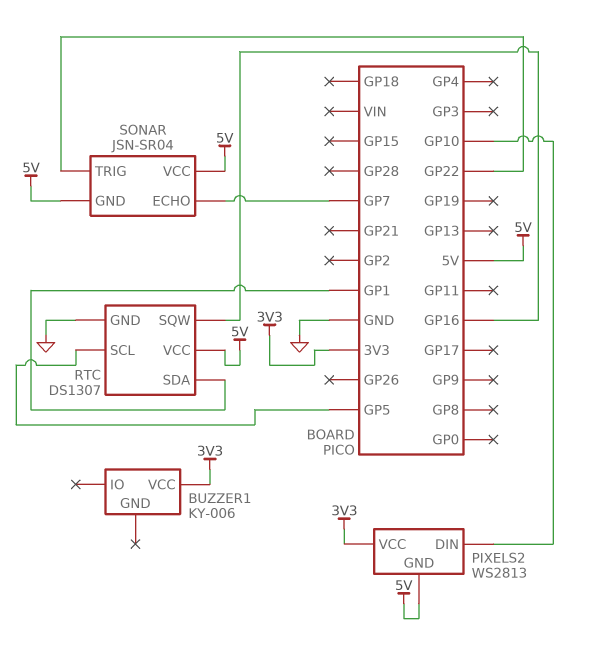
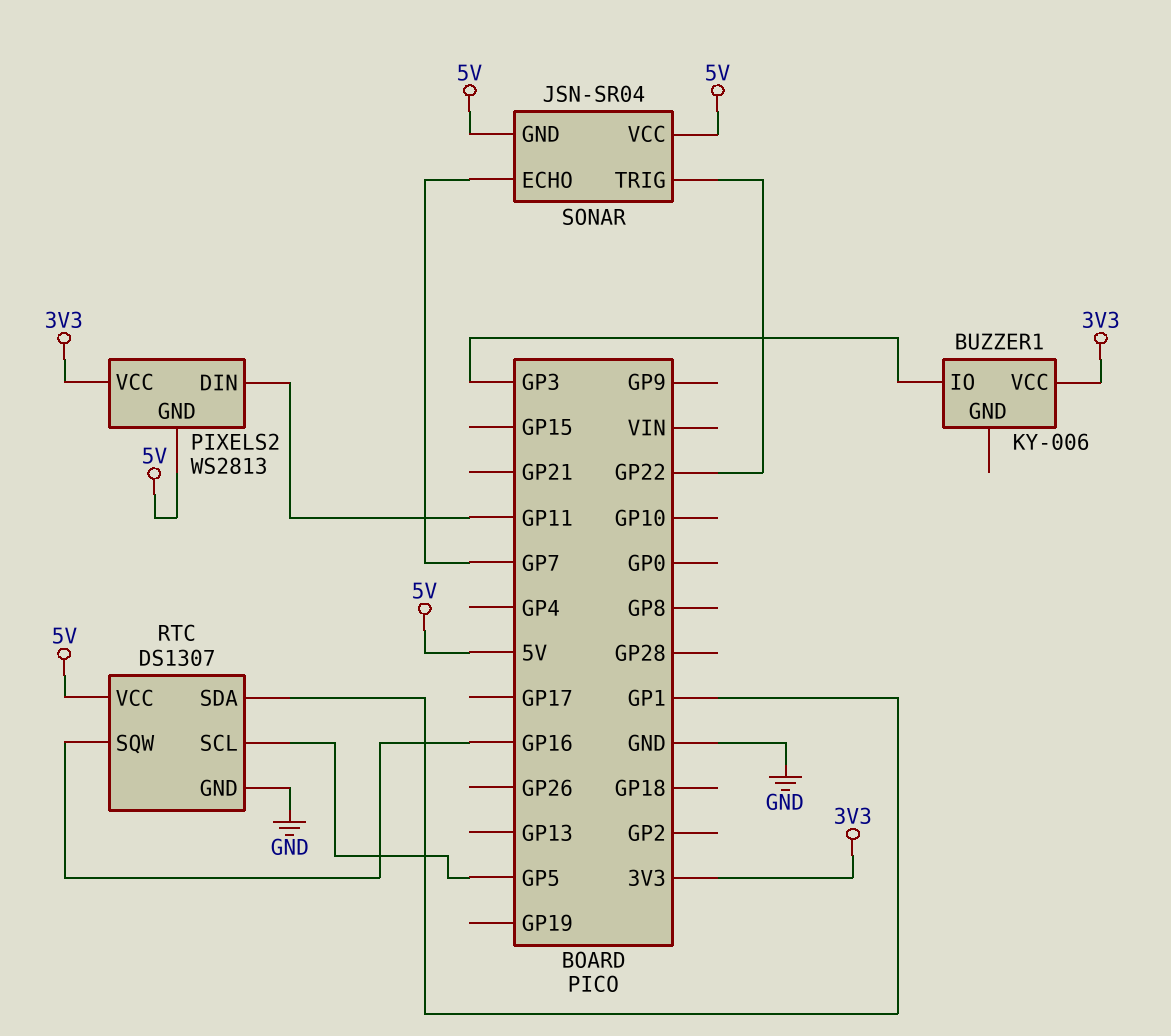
BUZZER1 pin IO: none -> GP3
PIXELS2 pin DIN: GP10 -> GP11

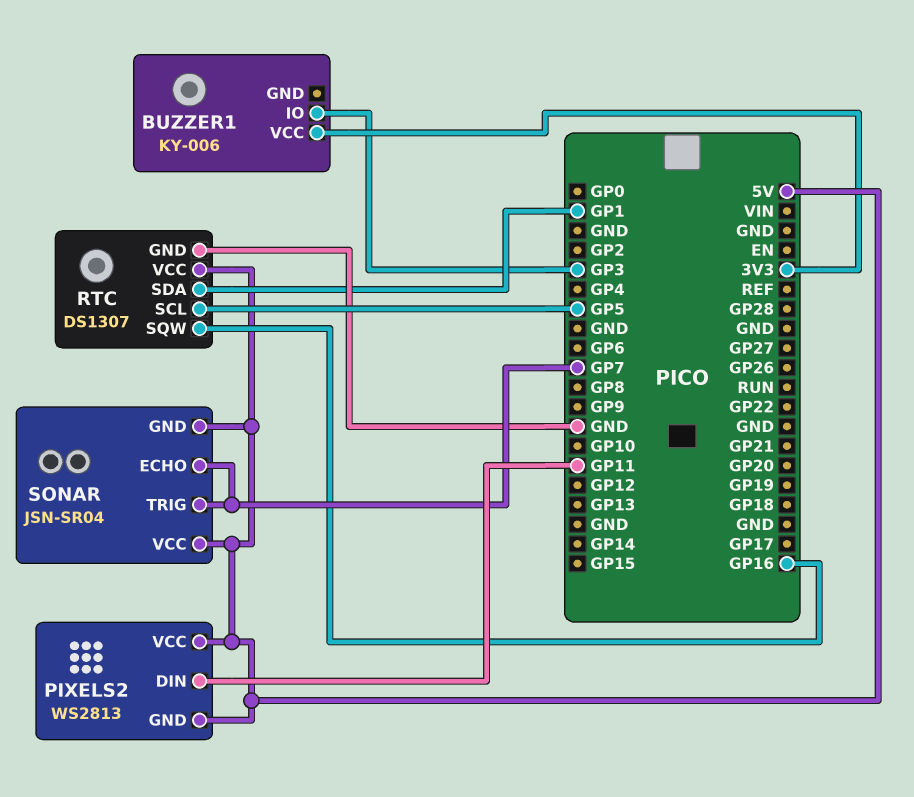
PIXELS2 pin VCC: 3V3 -> 5V
SONAR pin TRIG: GP22 -> GP7

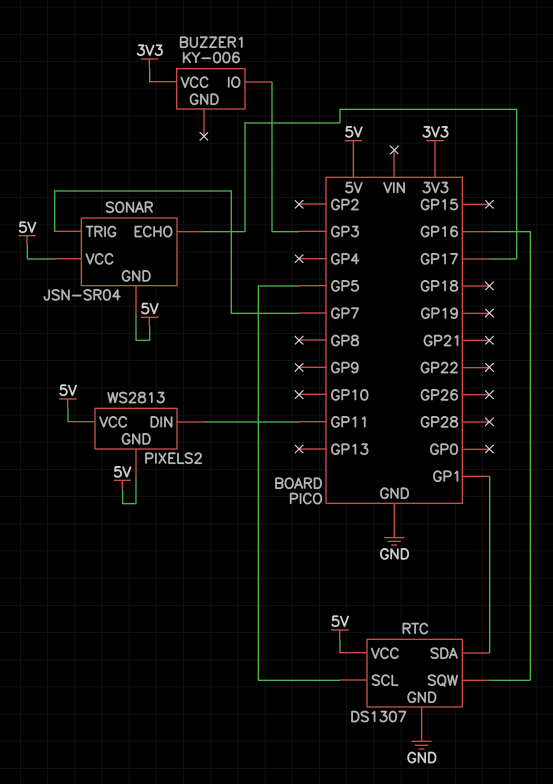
SONAR pin ECHO: GP7 -> GP17

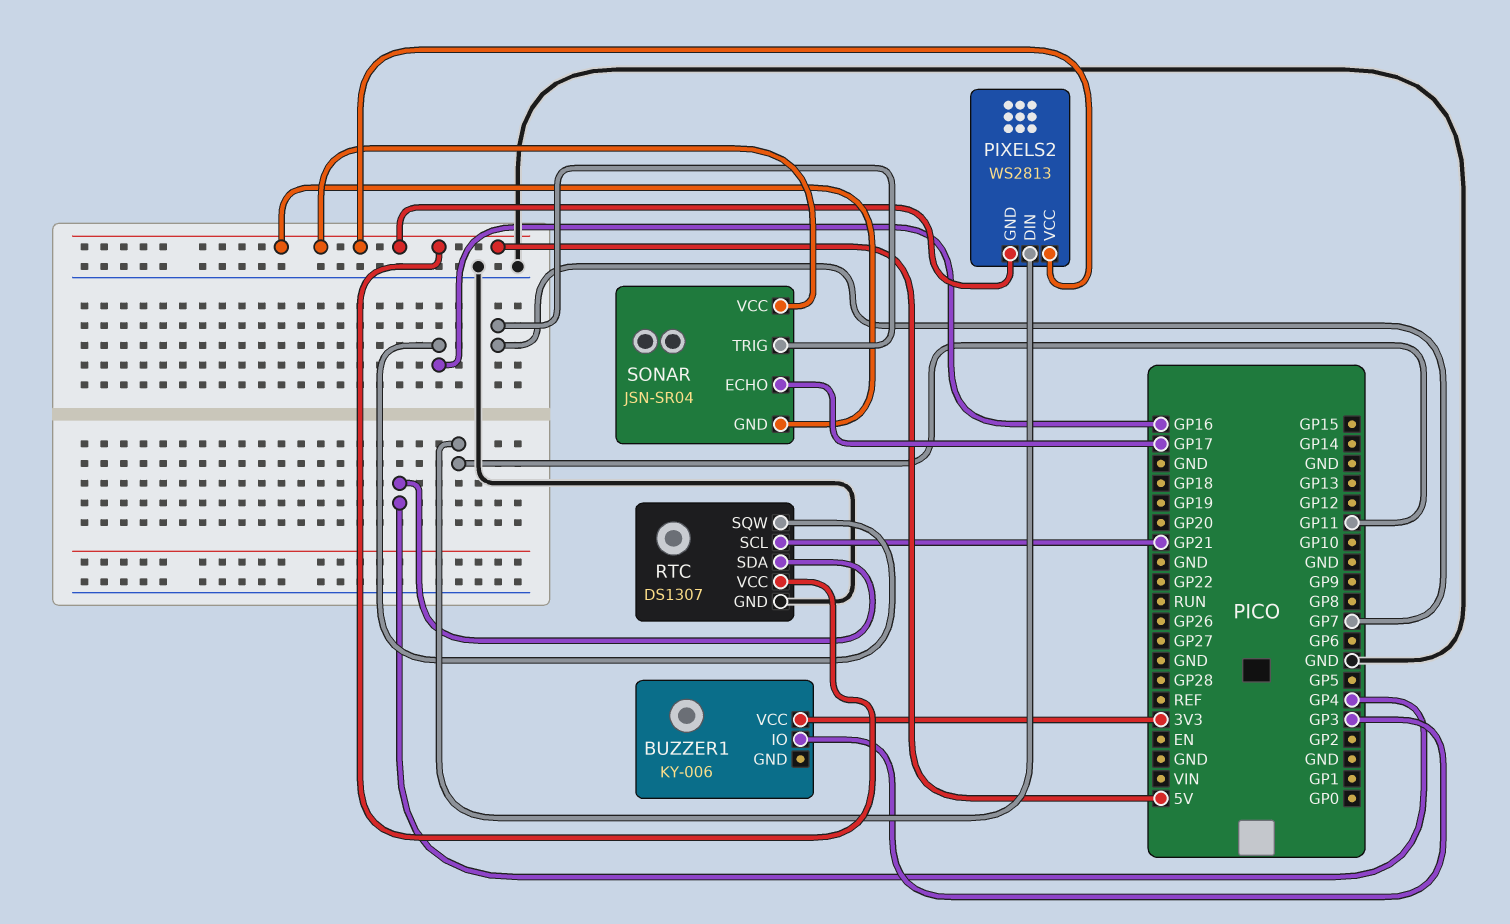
RTC pin SCL: GP5 -> GP21
RTC pin SDA: GP1 -> GP4

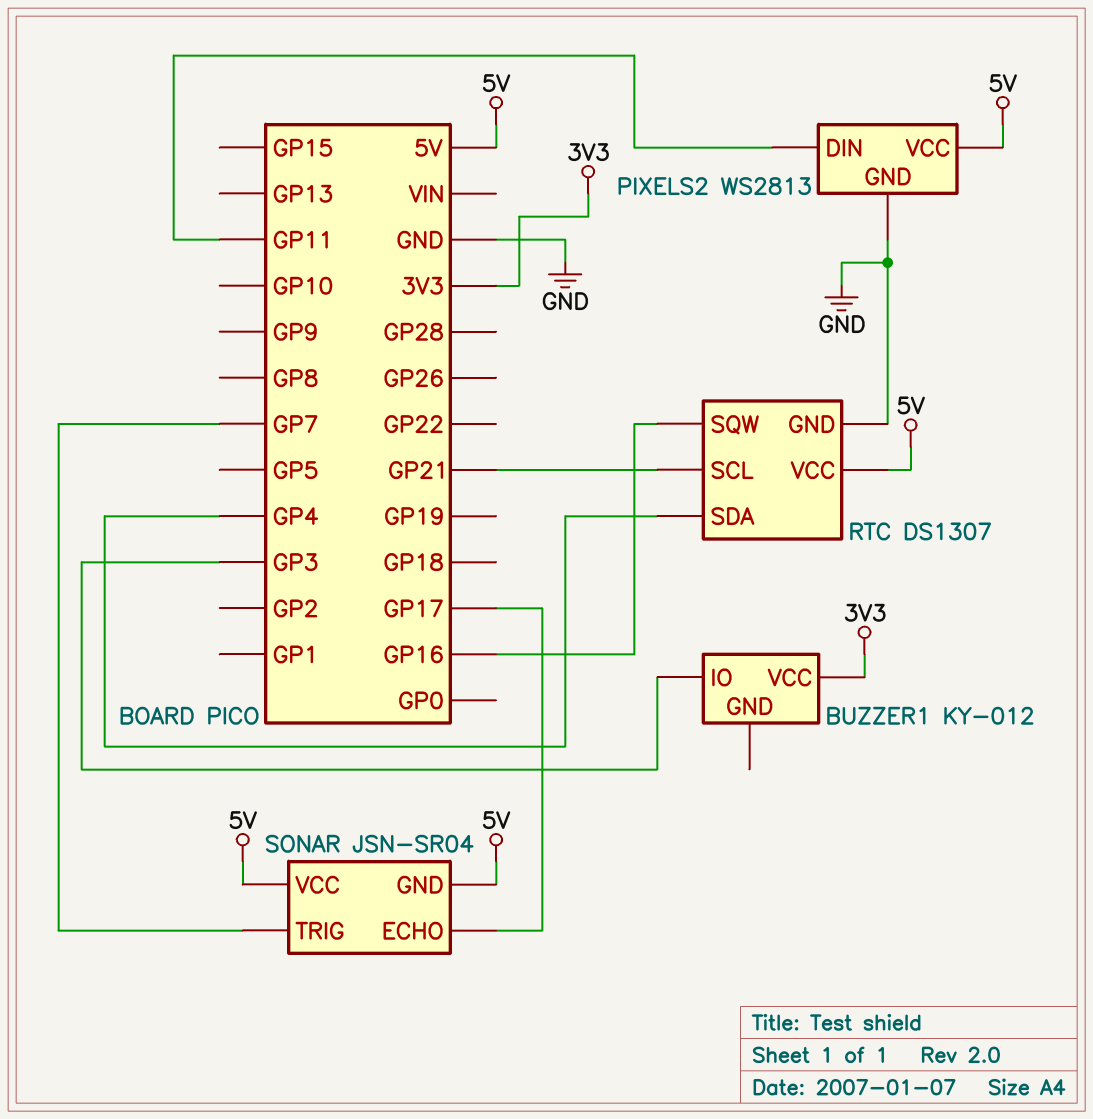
BUZZER1: KY-006 -> KY-012
PIXELS2 pin GND: 5V -> GND

